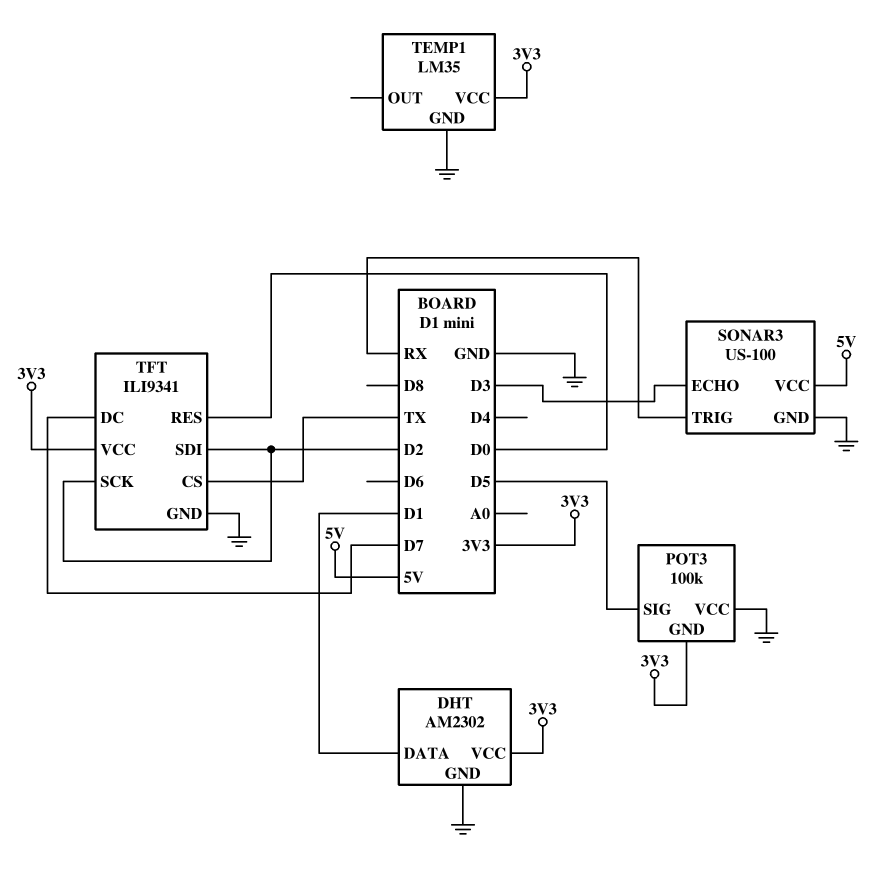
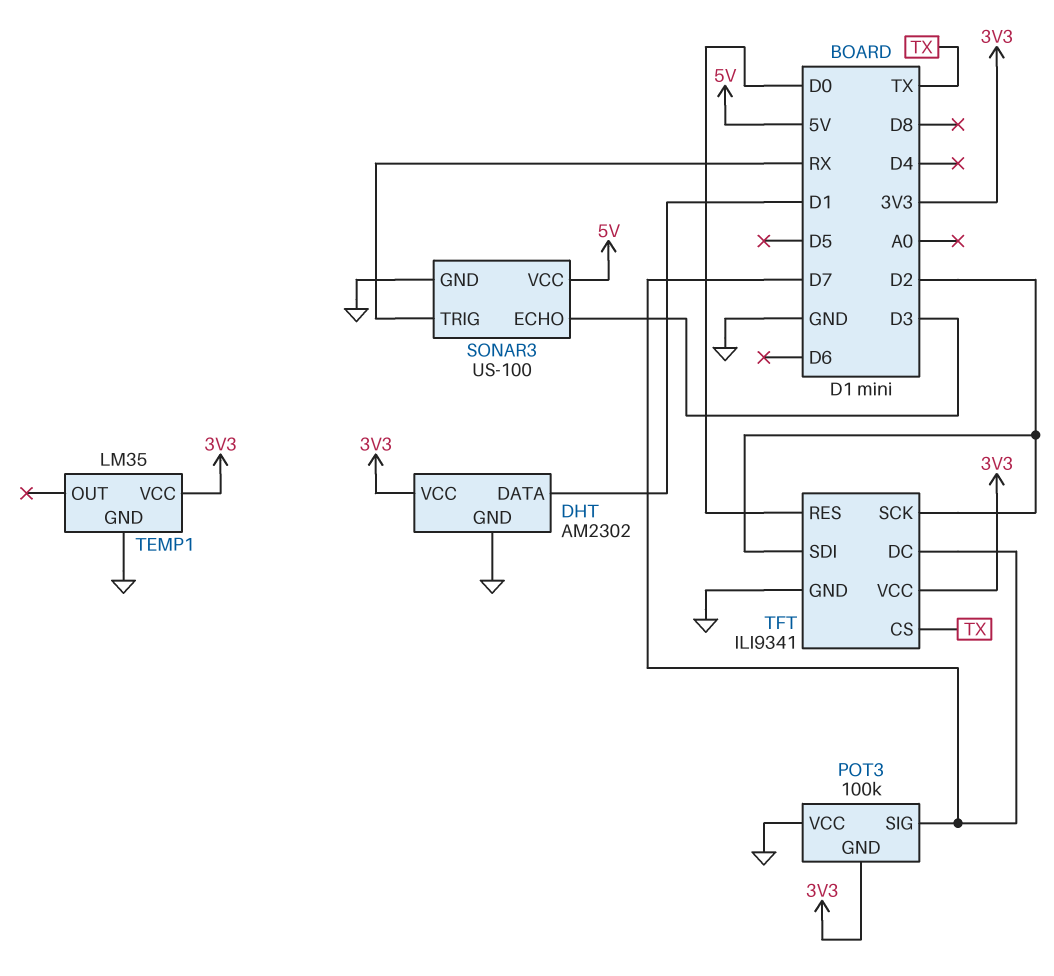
POT3 pin SIG: D5 -> D7

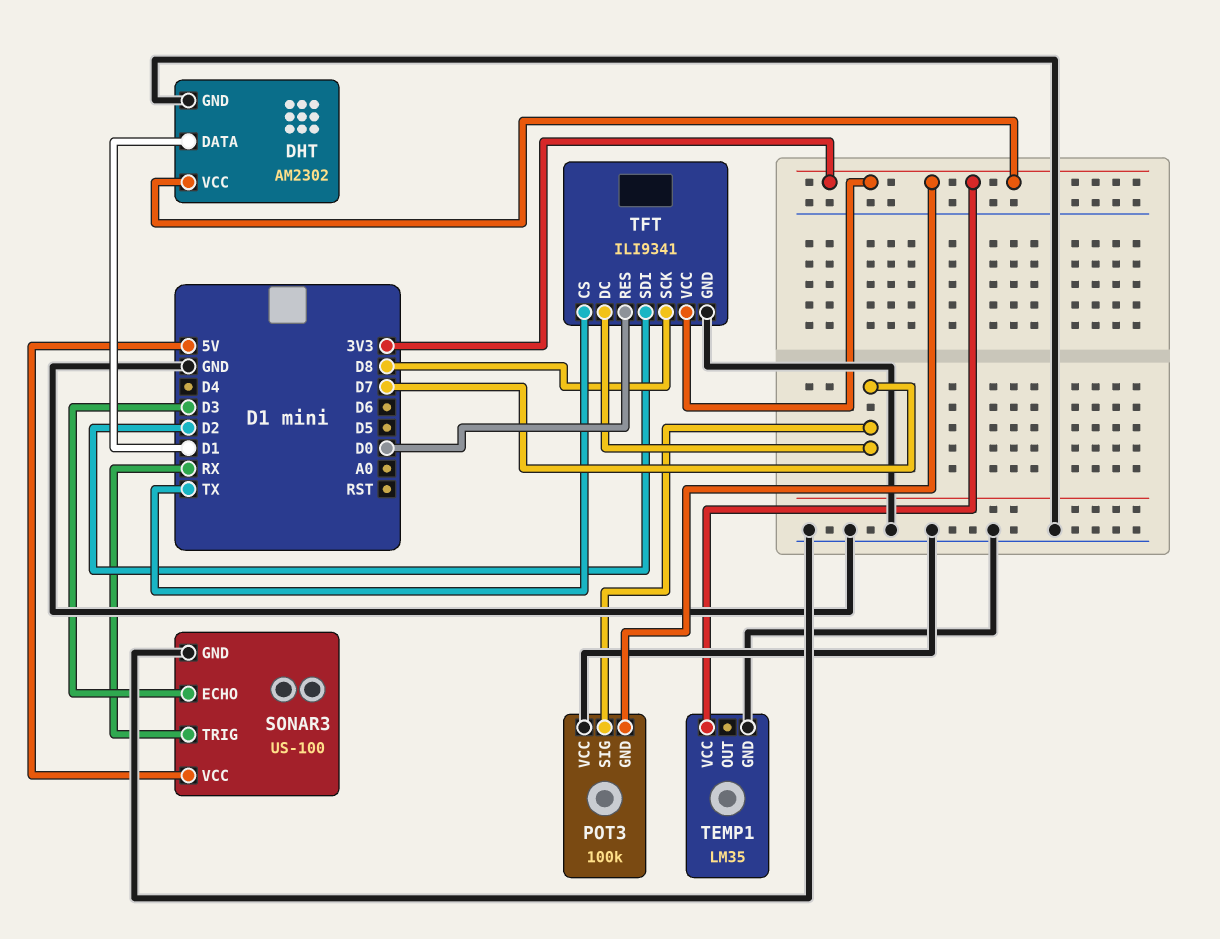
TFT pin SCK: D2 -> D8

